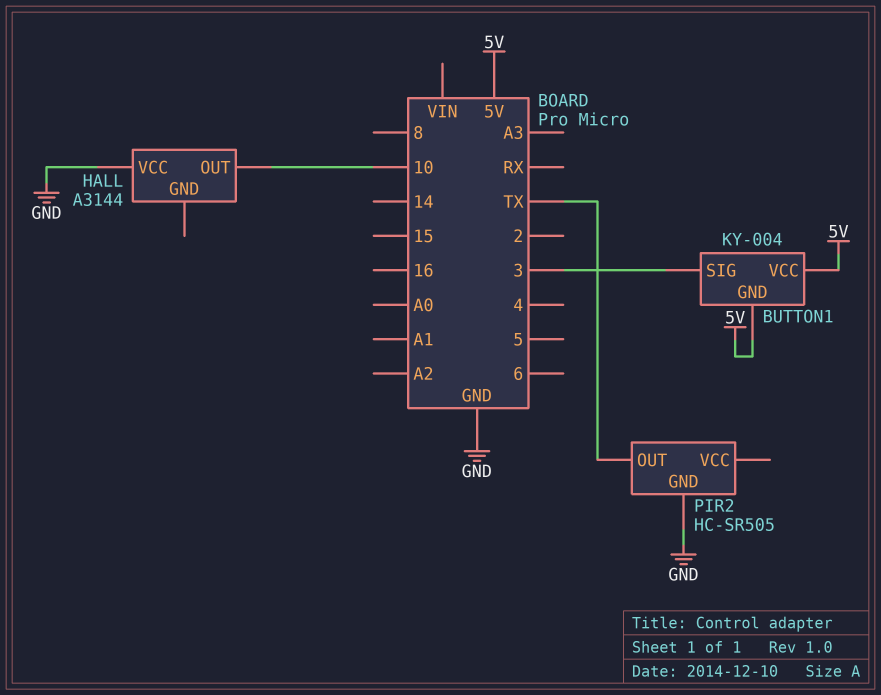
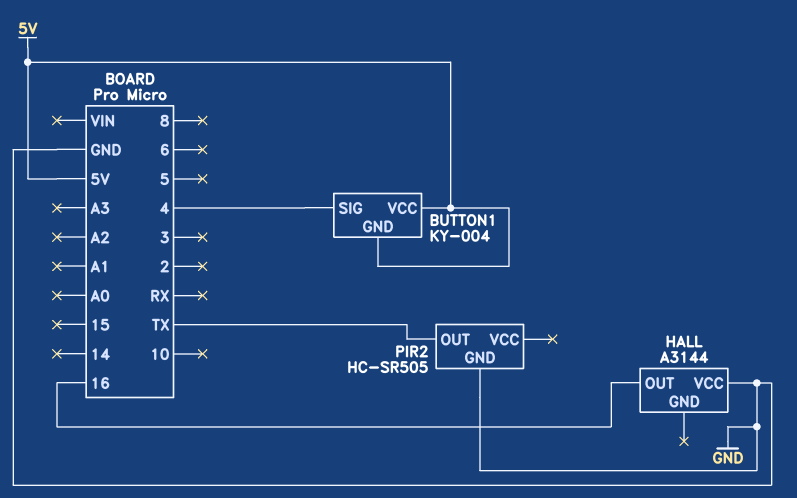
BUTTON1 pin SIG: 3 -> 4
HALL pin OUT: 10 -> 16

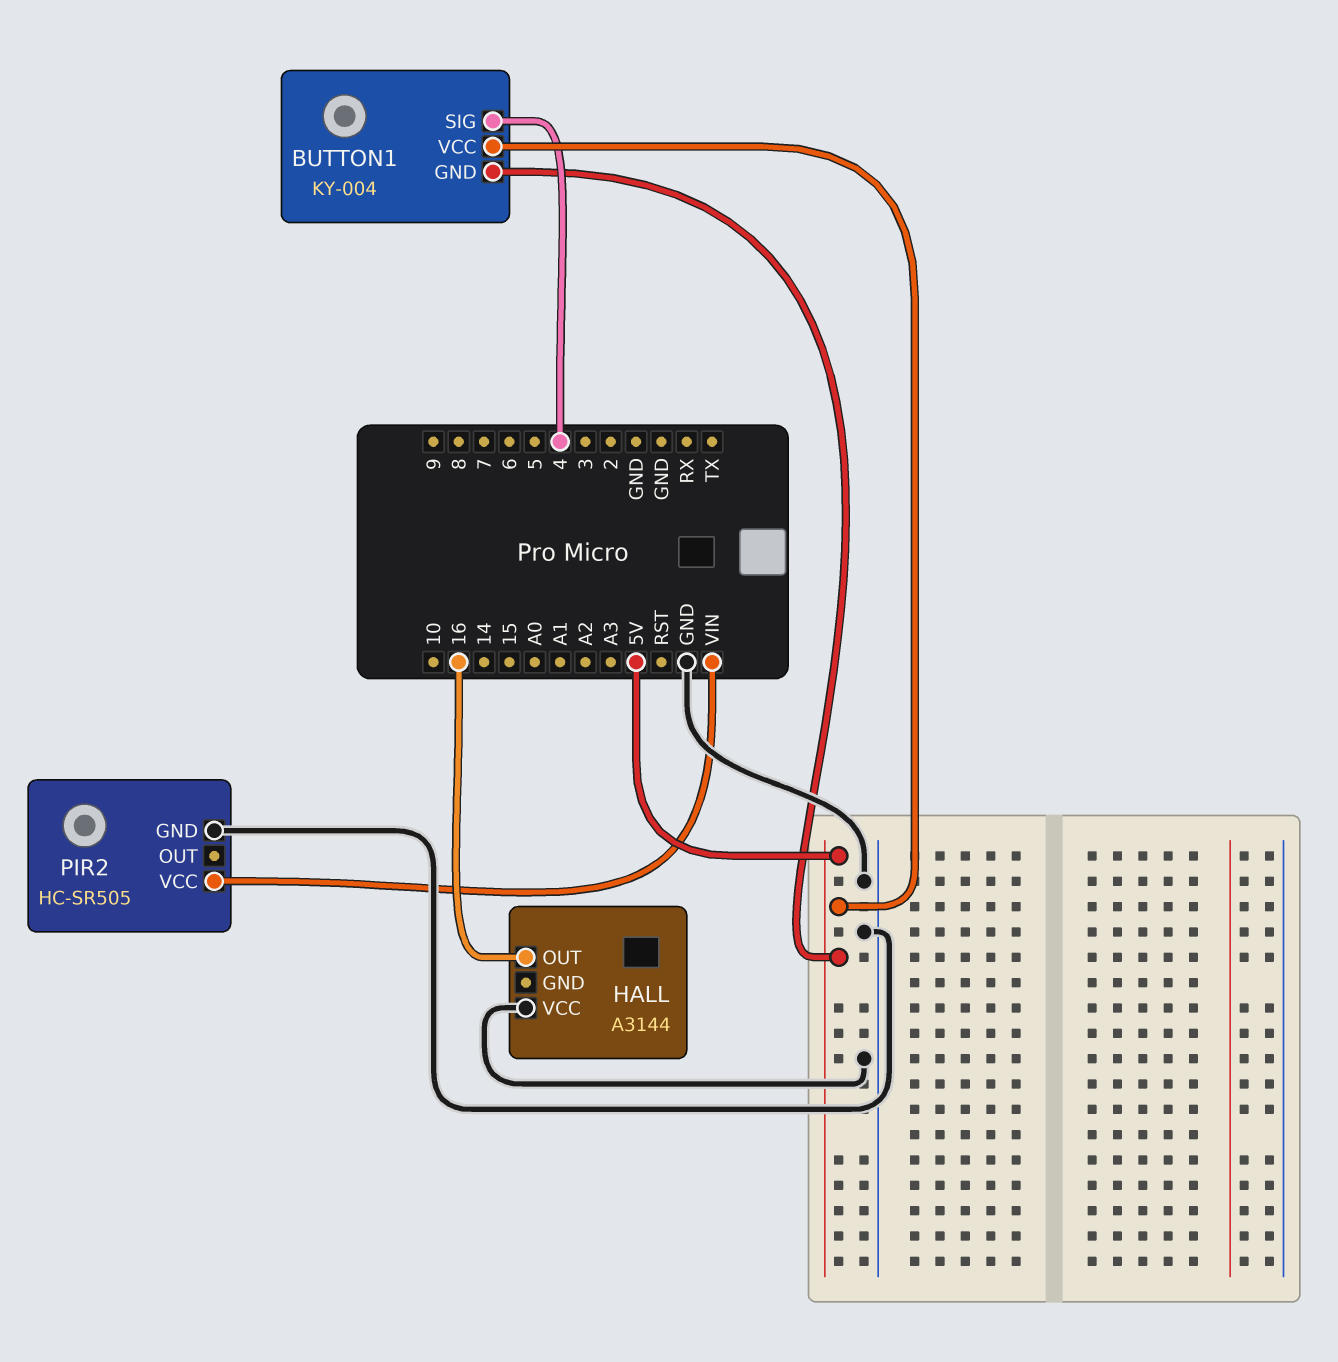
PIR2 pin OUT: TX -> none
PIR2 pin VCC: none -> VIN

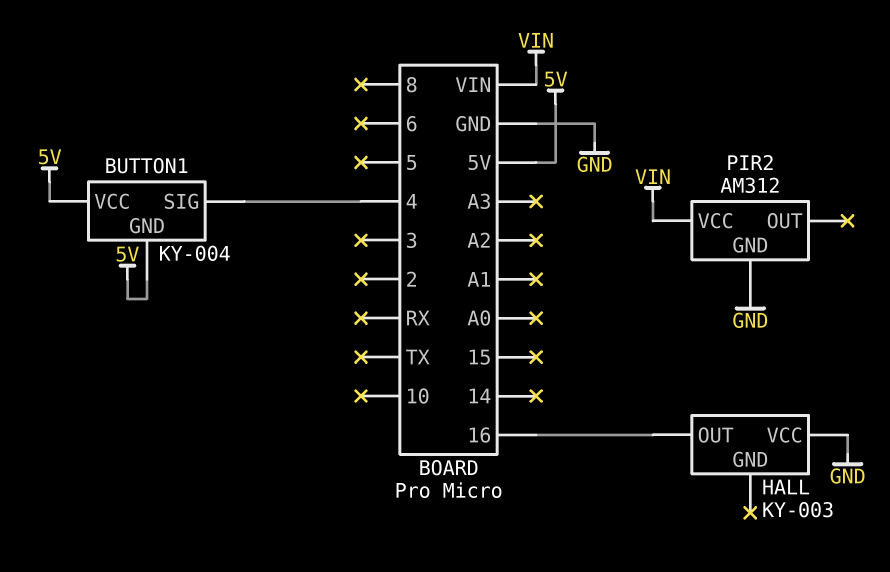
HALL: A3144 -> KY-003
PIR2: HC-SR505 -> AM312

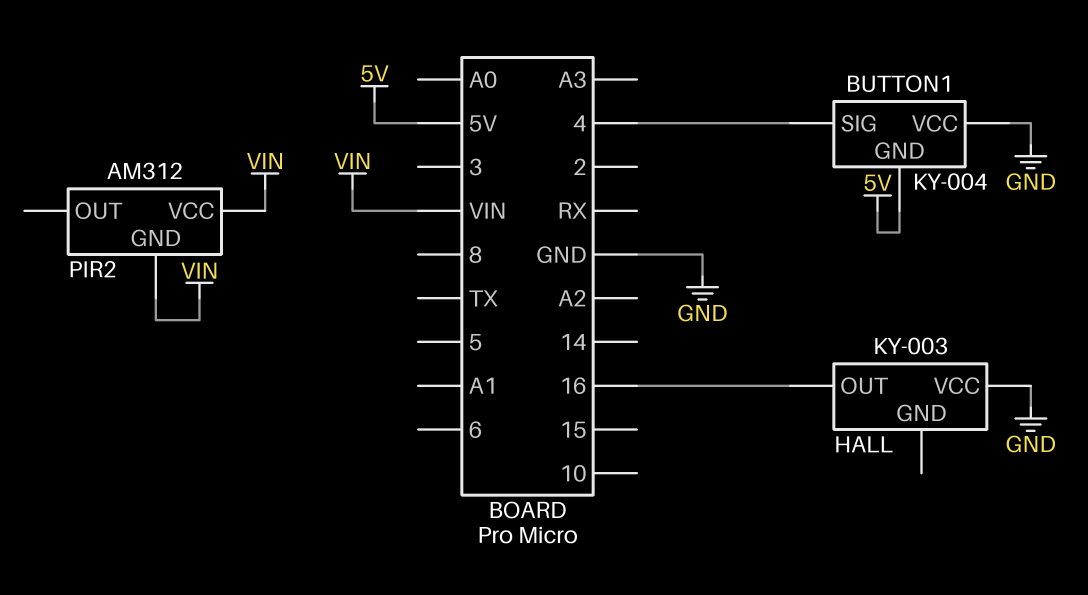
BUTTON1 pin VCC: 5V -> GND
PIR2 pin GND: GND -> VIN

